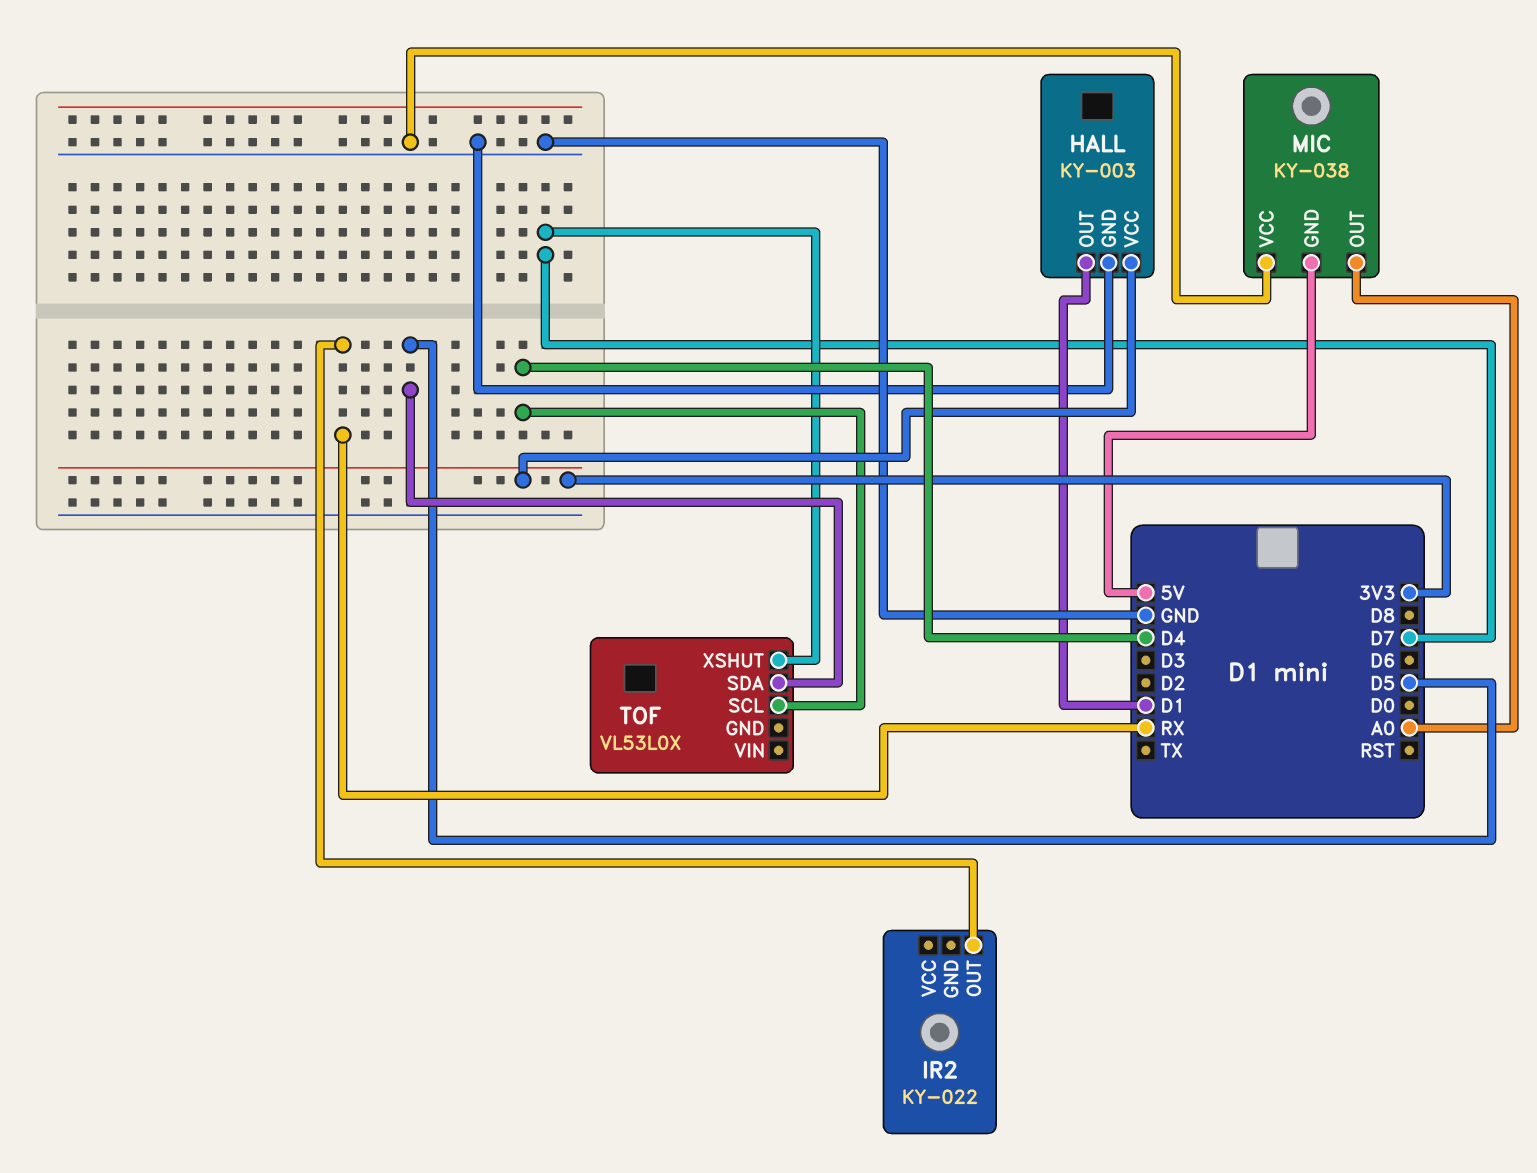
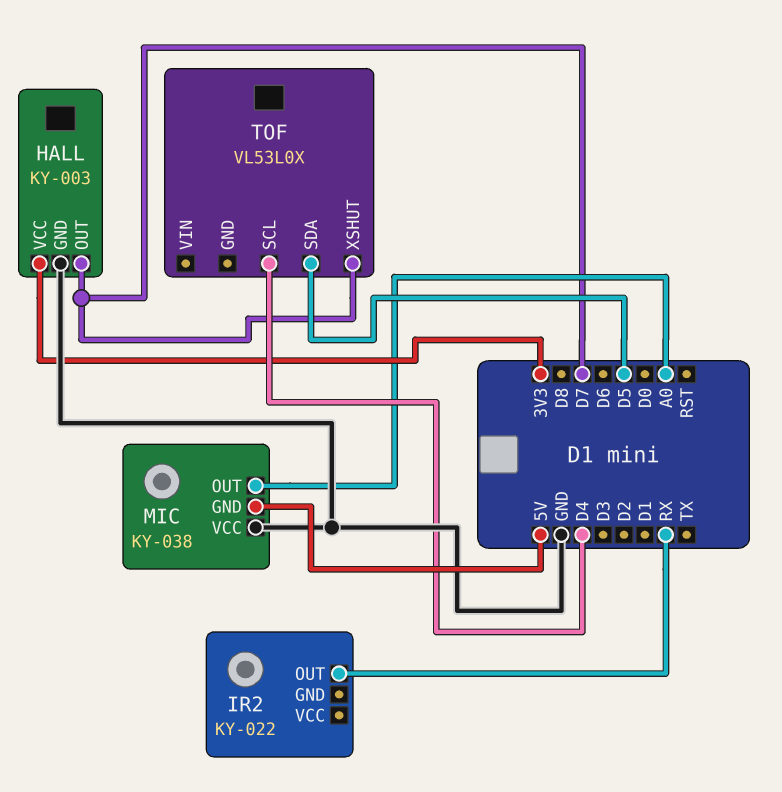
HALL pin OUT: D1 -> D7

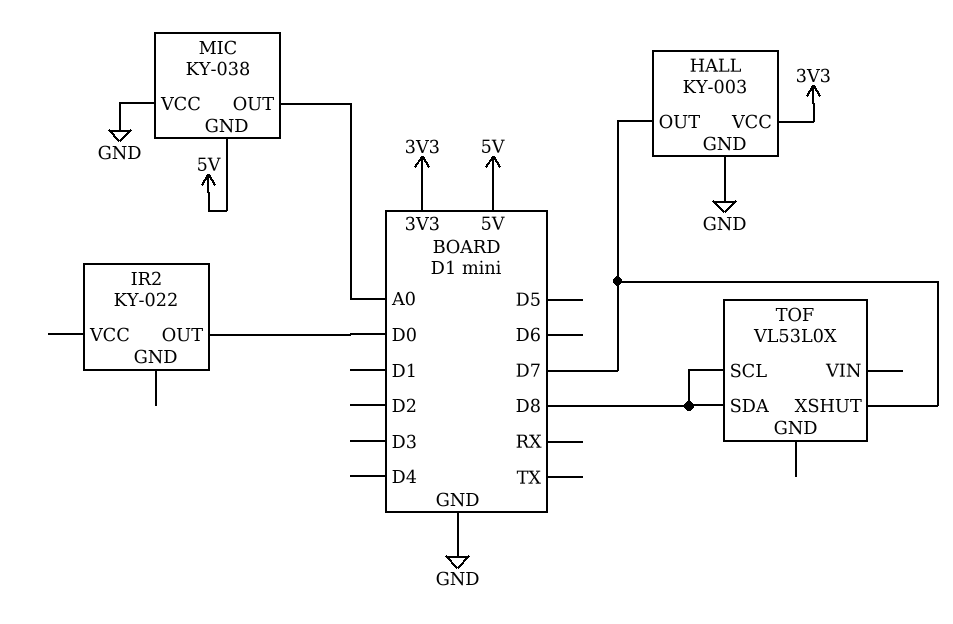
IR2 pin OUT: RX -> D0
TOF pin SCL: D4 -> D8
TOF pin SDA: D5 -> D8

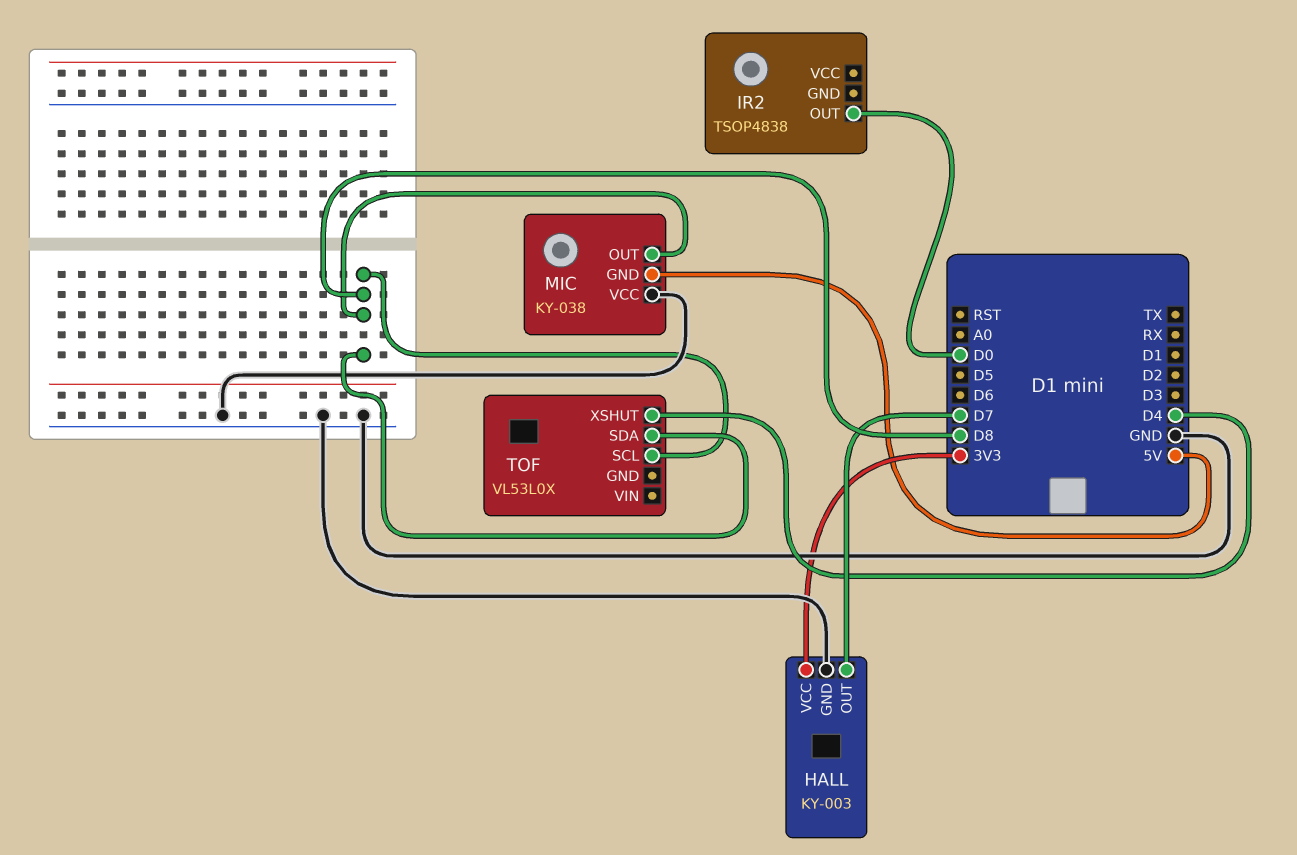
IR2: KY-022 -> TSOP4838
MIC pin OUT: A0 -> D8
TOF pin XSHUT: D7 -> D4

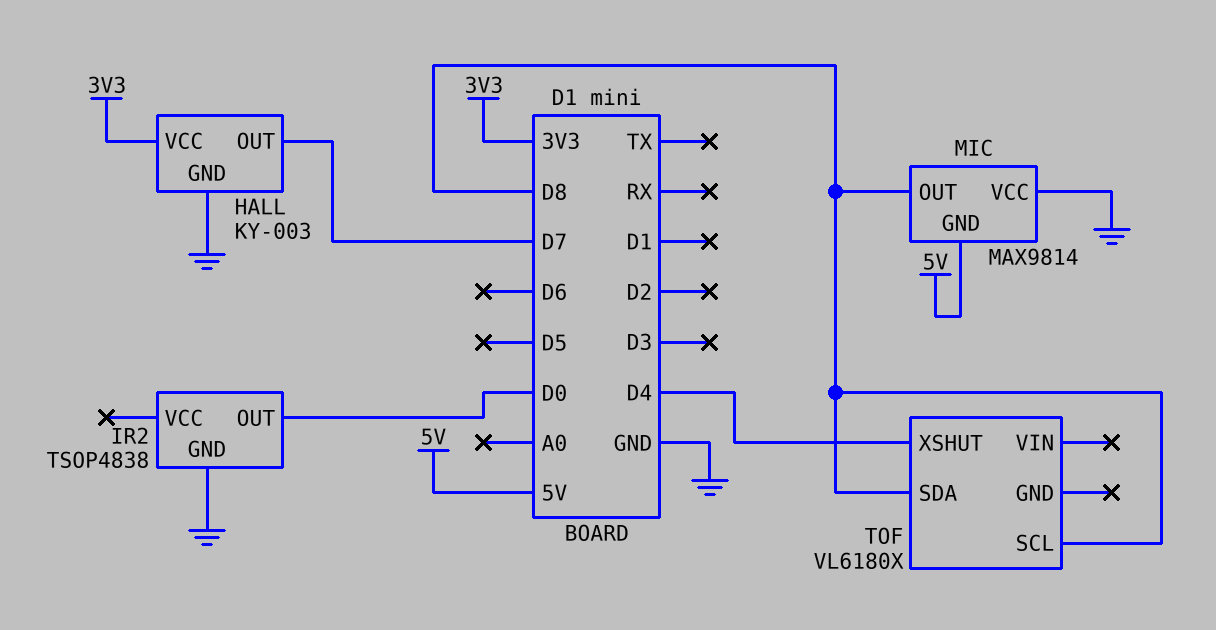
IR2 pin GND: none -> GND
MIC: KY-038 -> MAX9814
TOF: VL53L0X -> VL6180X

